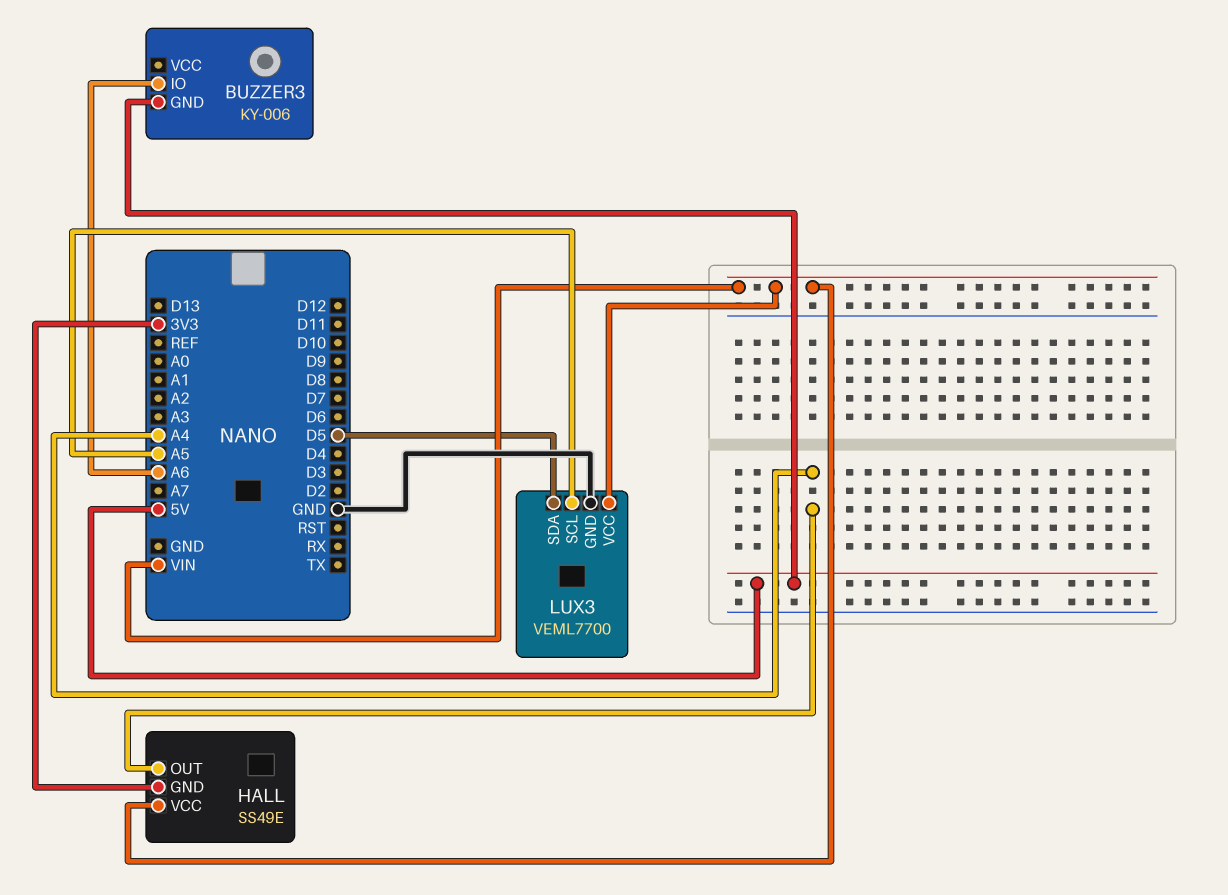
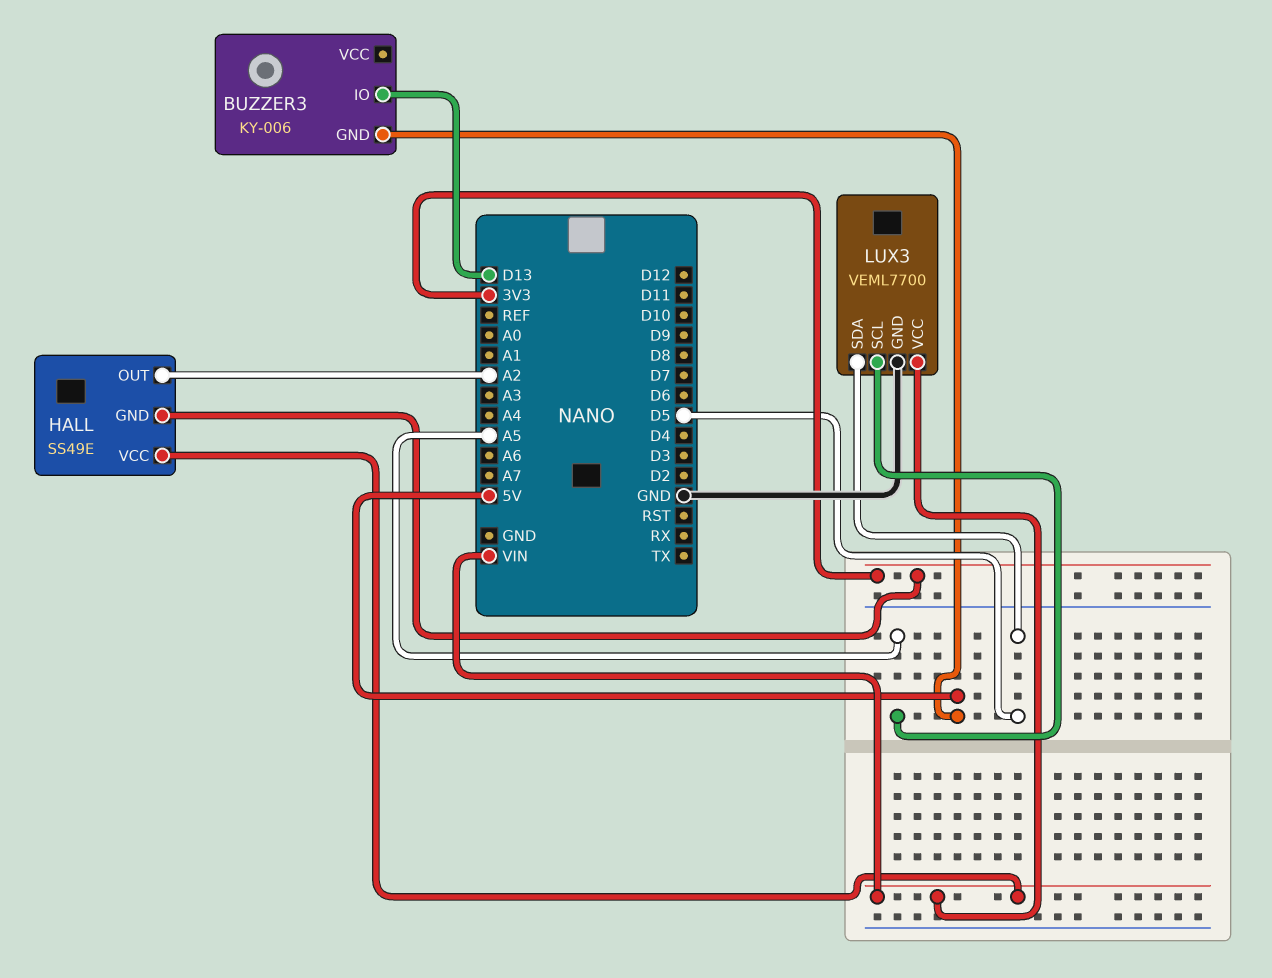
BUZZER3 pin IO: A6 -> D13
HALL pin OUT: A4 -> A2

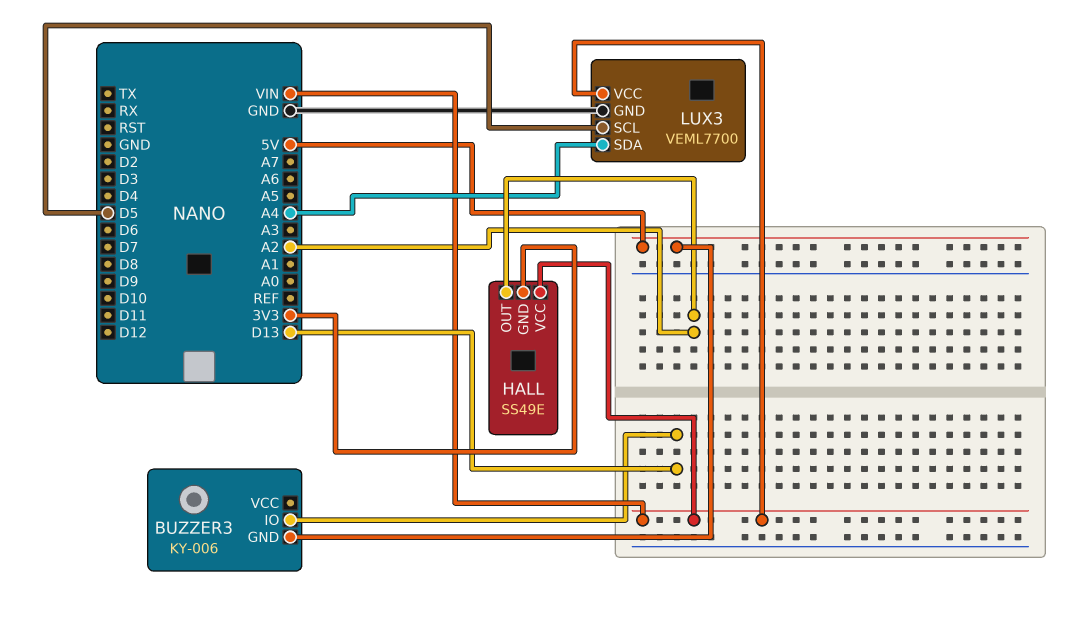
LUX3 pin SCL: A5 -> D5
LUX3 pin SDA: D5 -> A4

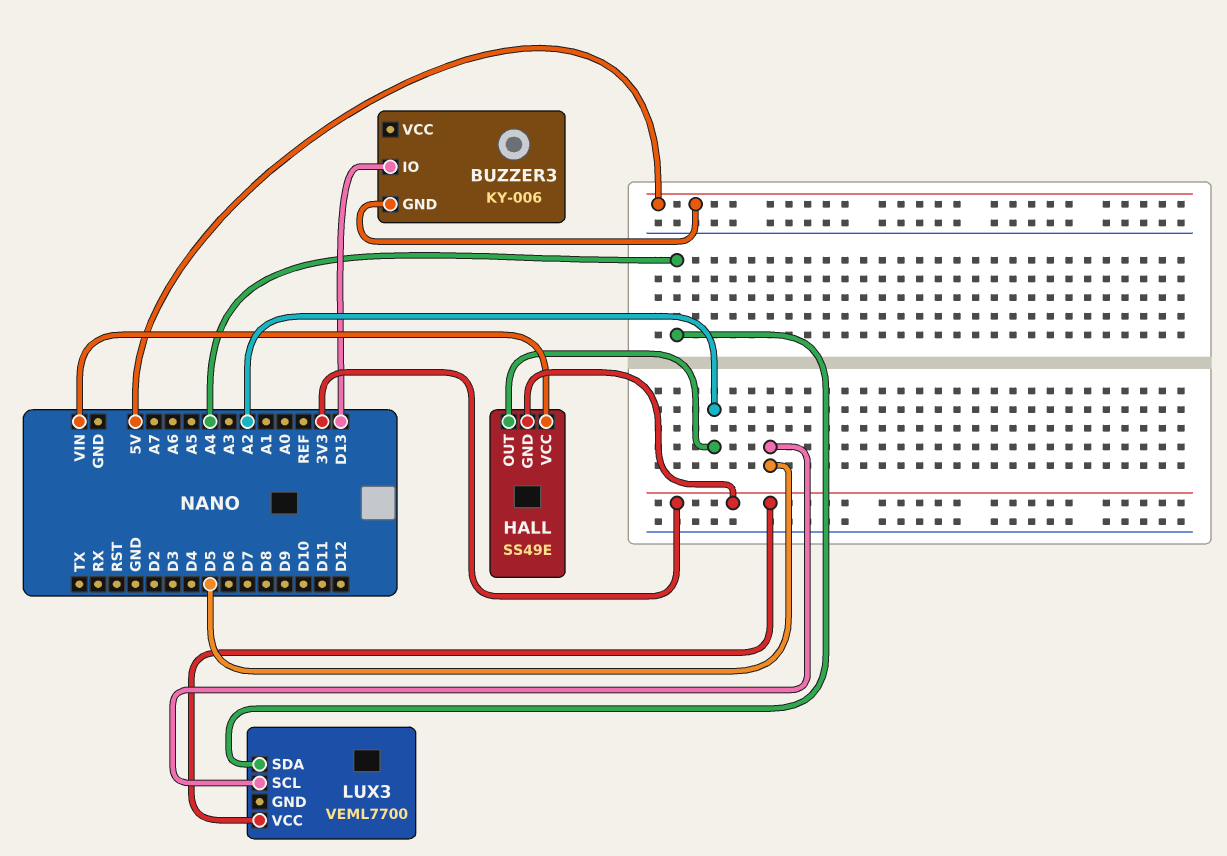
LUX3 pin GND: GND -> none
LUX3 pin VCC: VIN -> 3V3

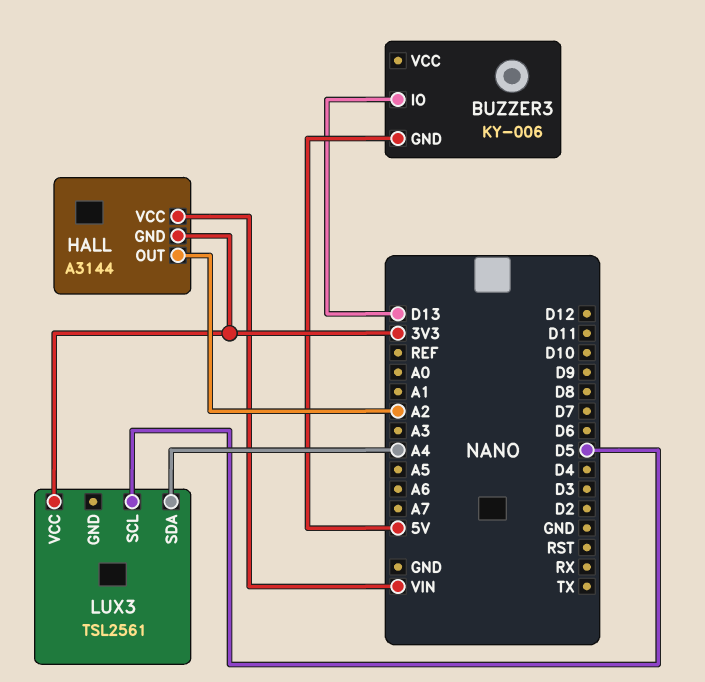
HALL: SS49E -> A3144
LUX3: VEML7700 -> TSL2561

